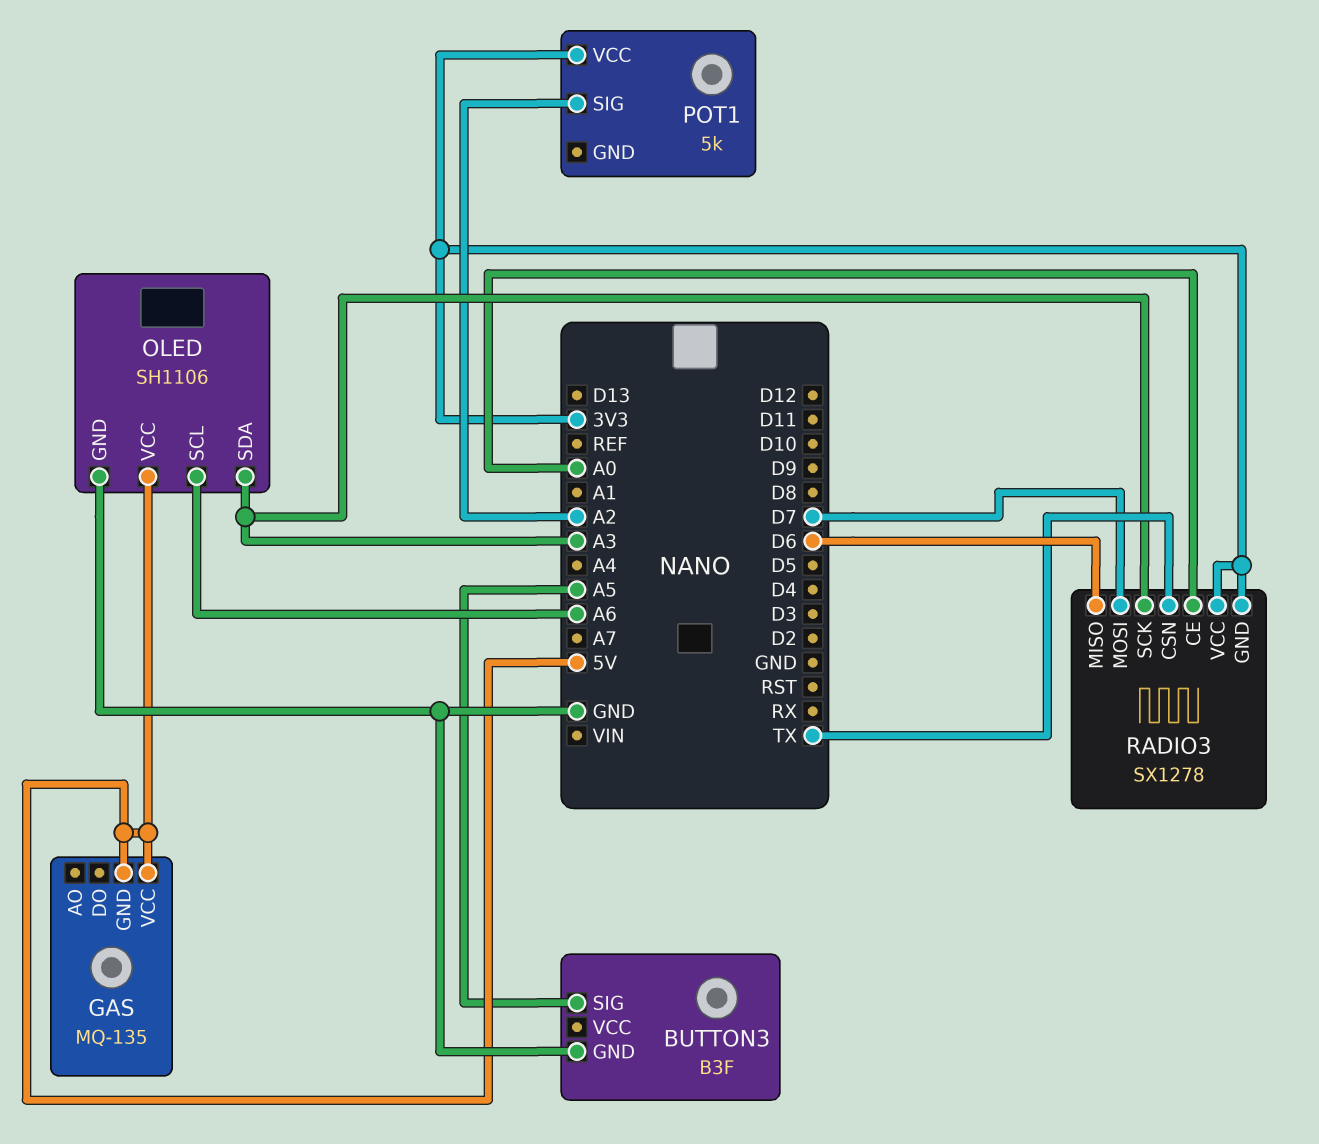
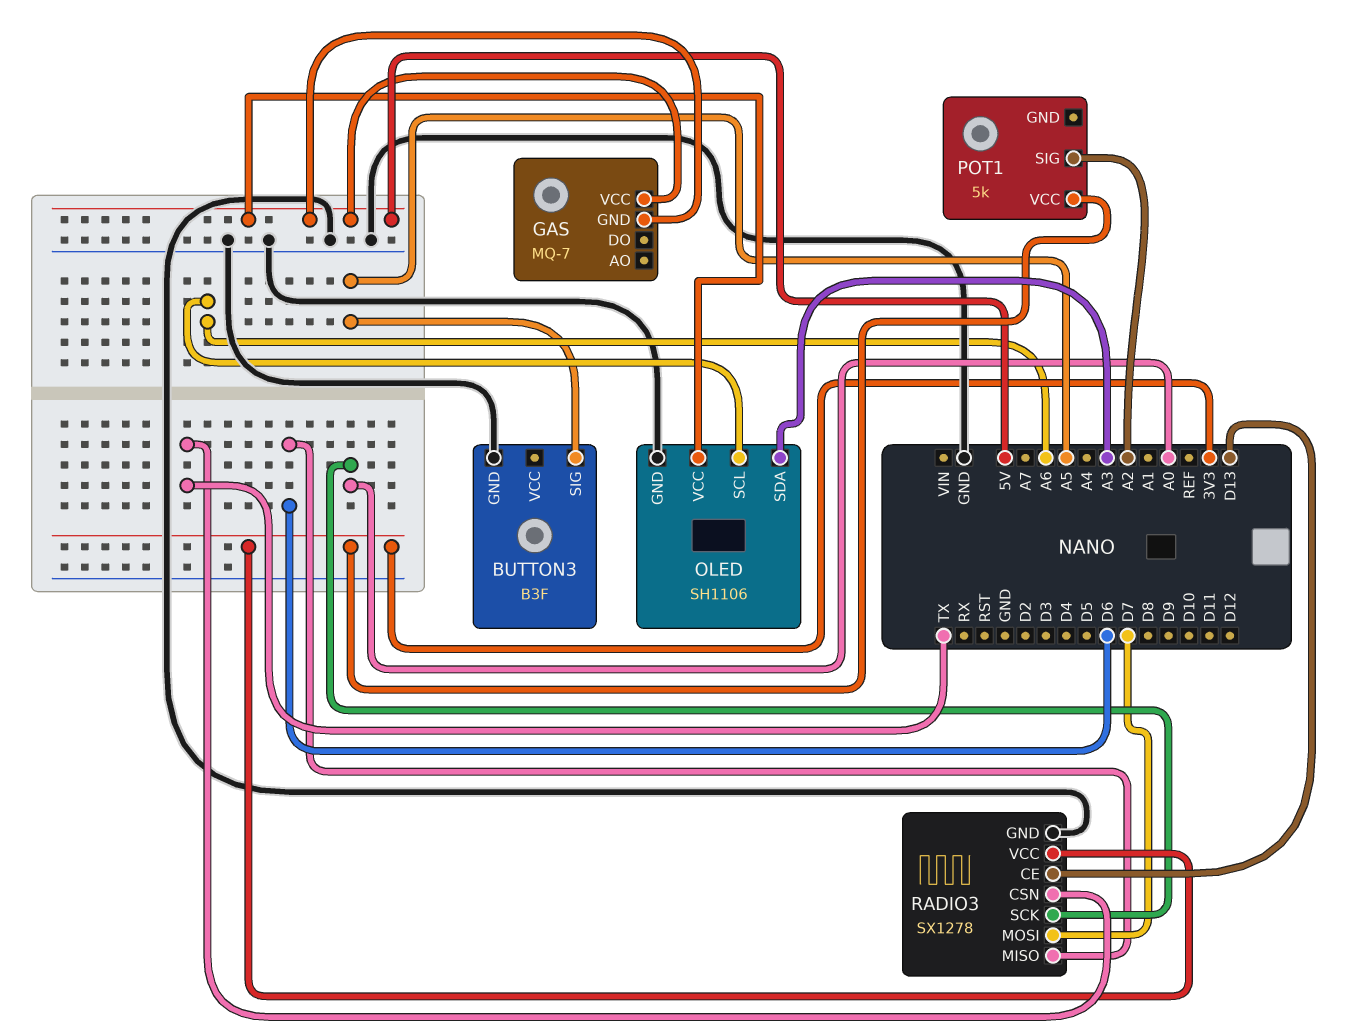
GAS: MQ-135 -> MQ-7
RADIO3 pin CE: A0 -> D13
RADIO3 pin GND: 3V3 -> GND
RADIO3 pin SCK: A3 -> A0

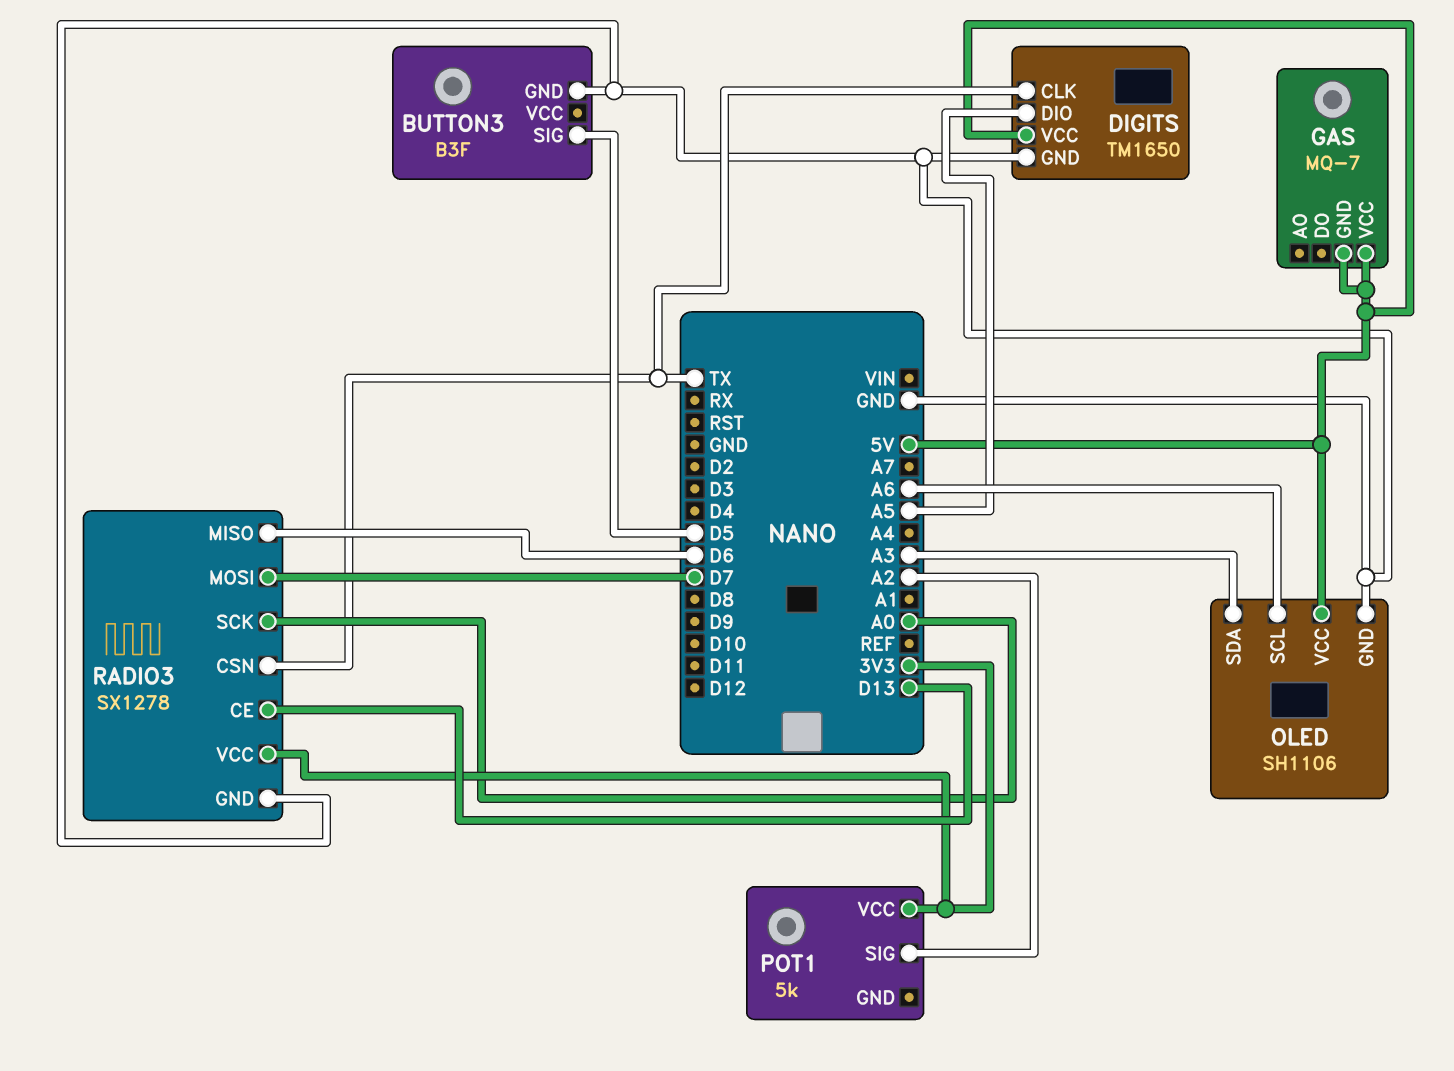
BUTTON3 pin SIG: A5 -> D5
DIGITS: none -> TM1650
DIGITS pin CLK: none -> TX
DIGITS pin DIO: none -> A5
DIGITS pin GND: none -> GND
DIGITS pin VCC: none -> 5V

